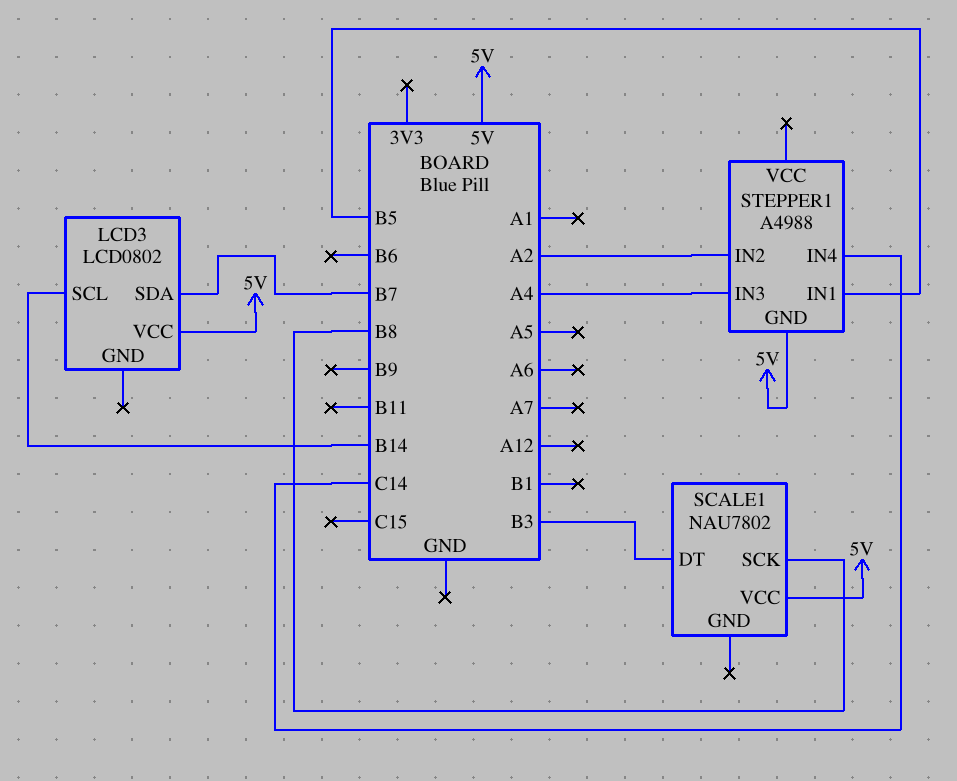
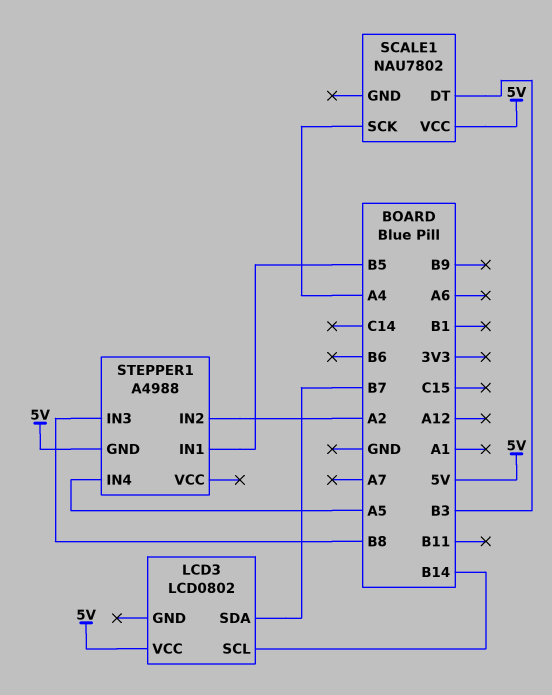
SCALE1 pin SCK: B8 -> A4
STEPPER1 pin IN3: A4 -> B8
STEPPER1 pin IN4: C14 -> A5

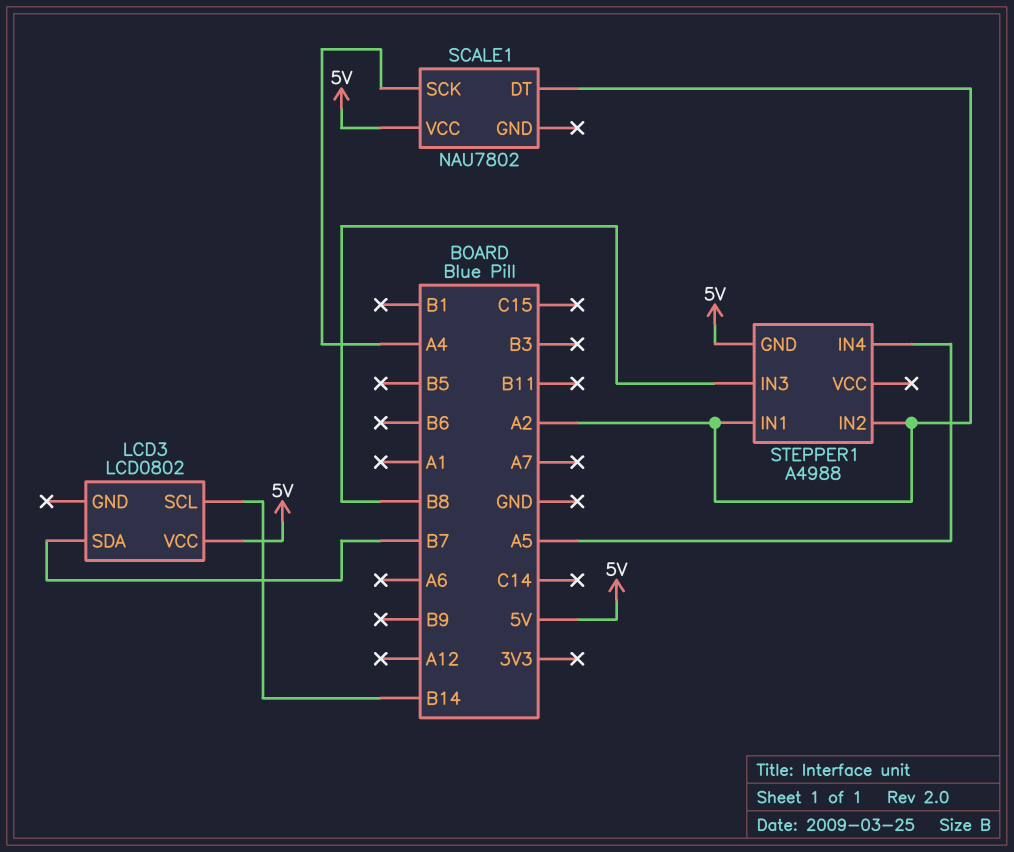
SCALE1 pin DT: B3 -> A2
STEPPER1 pin IN1: B5 -> A2

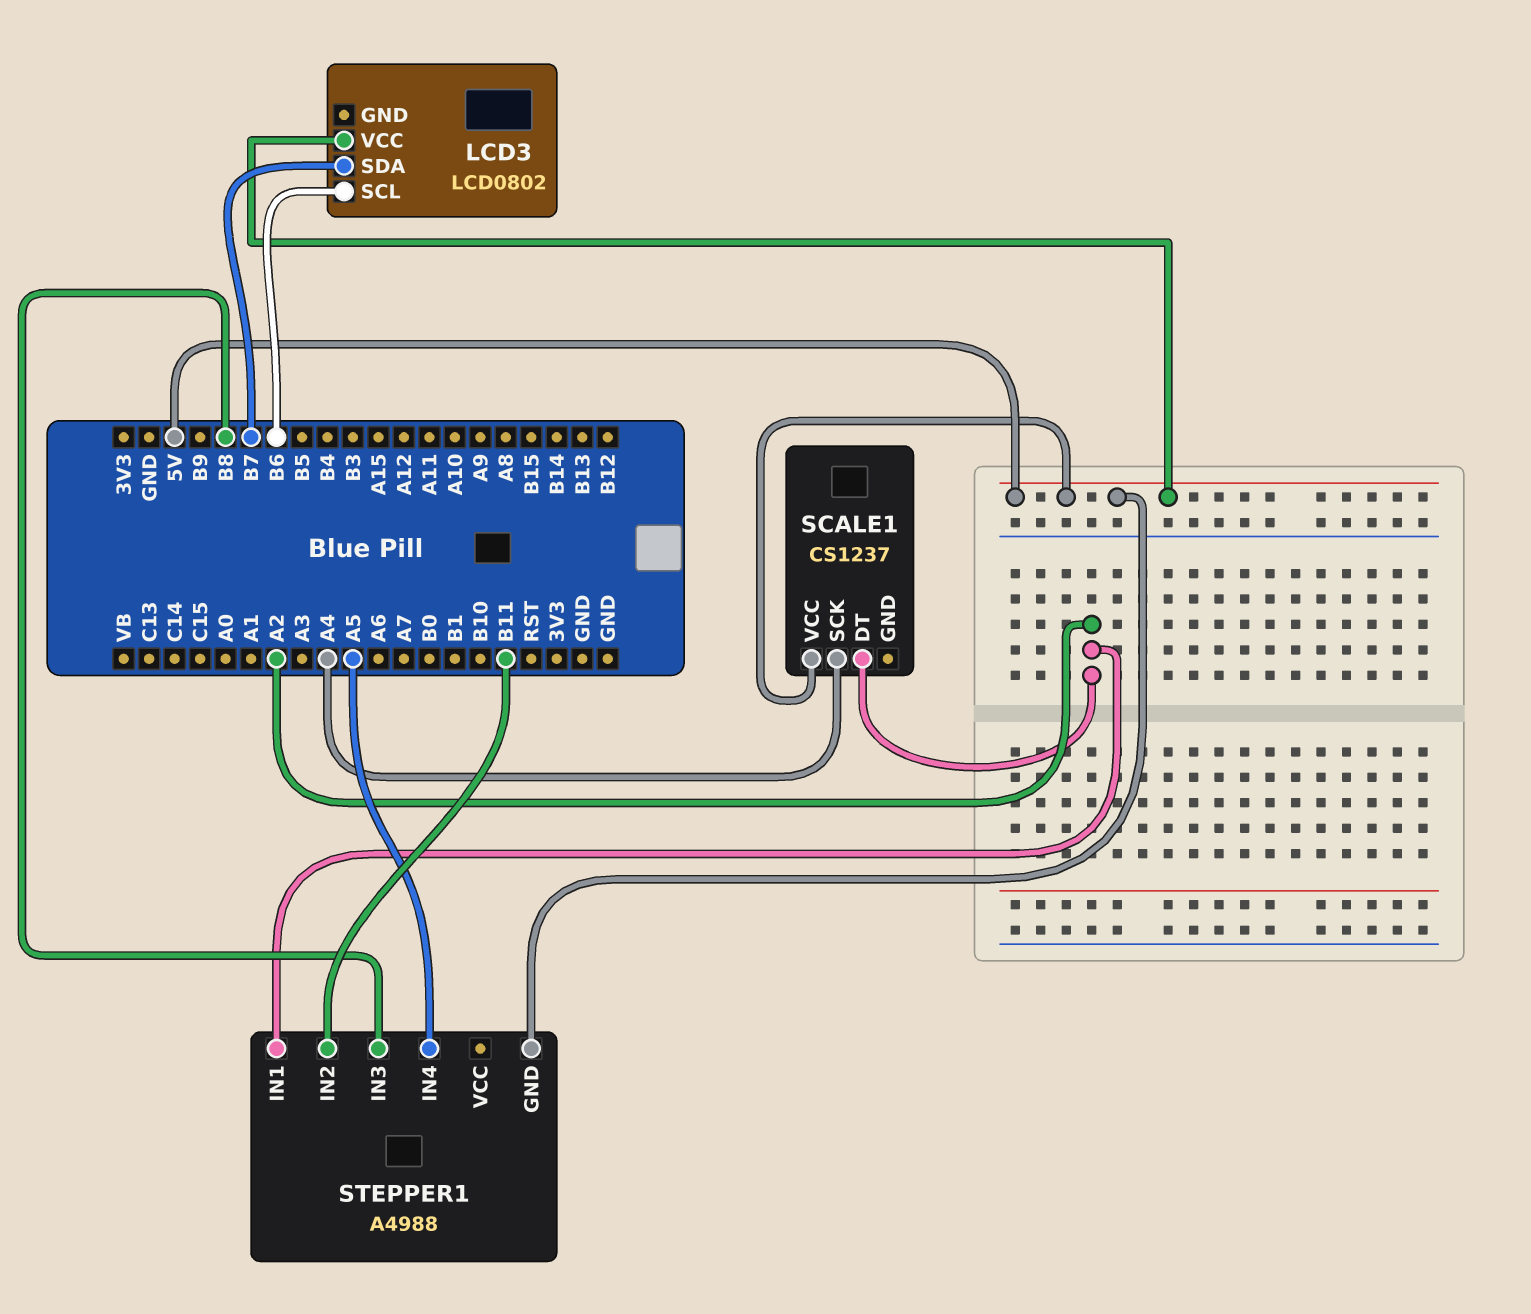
LCD3 pin SCL: B14 -> B6
SCALE1: NAU7802 -> CS1237
STEPPER1 pin IN2: A2 -> B11

